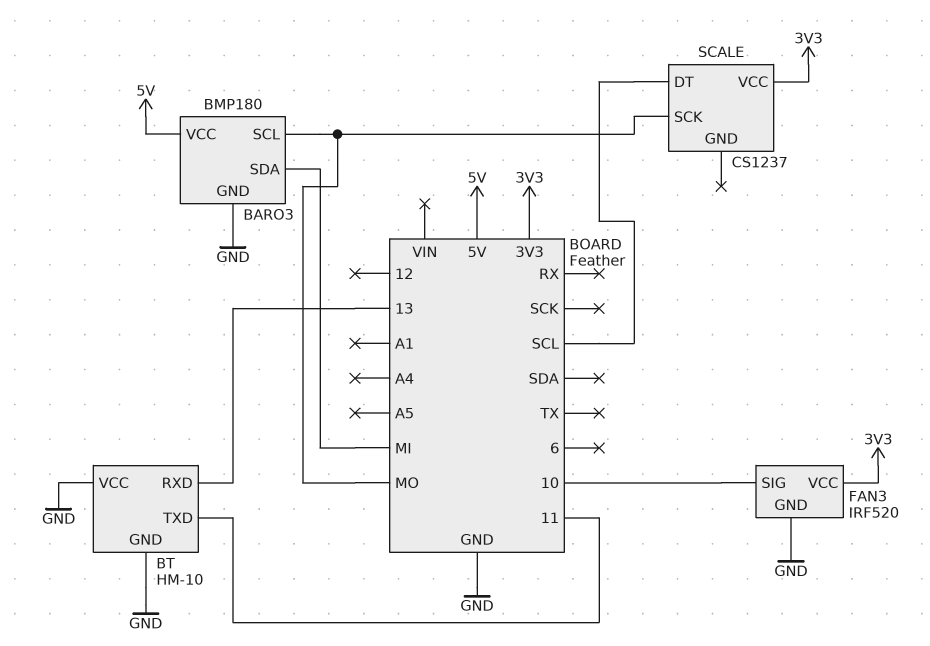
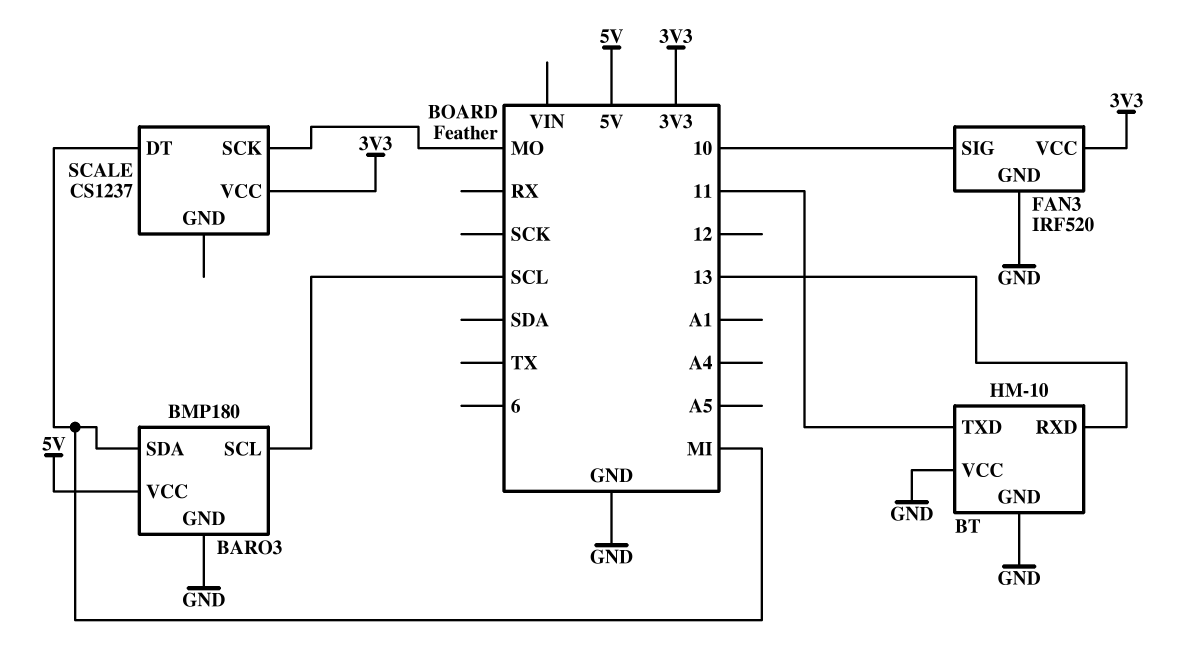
BARO3 pin SCL: MO -> SCL
SCALE pin DT: SCL -> MI

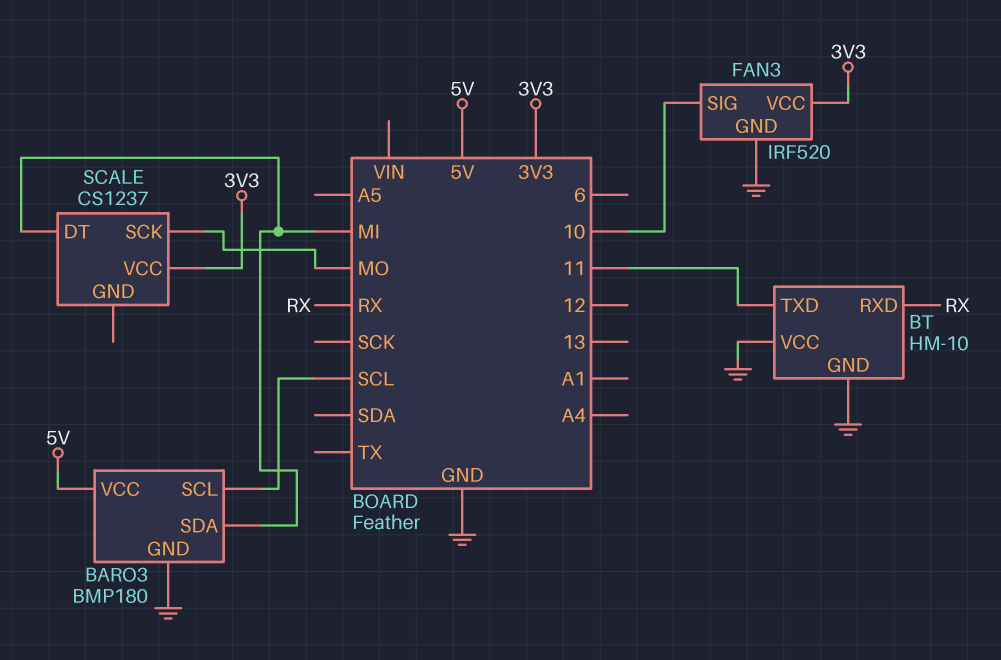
BT pin RXD: 13 -> RX

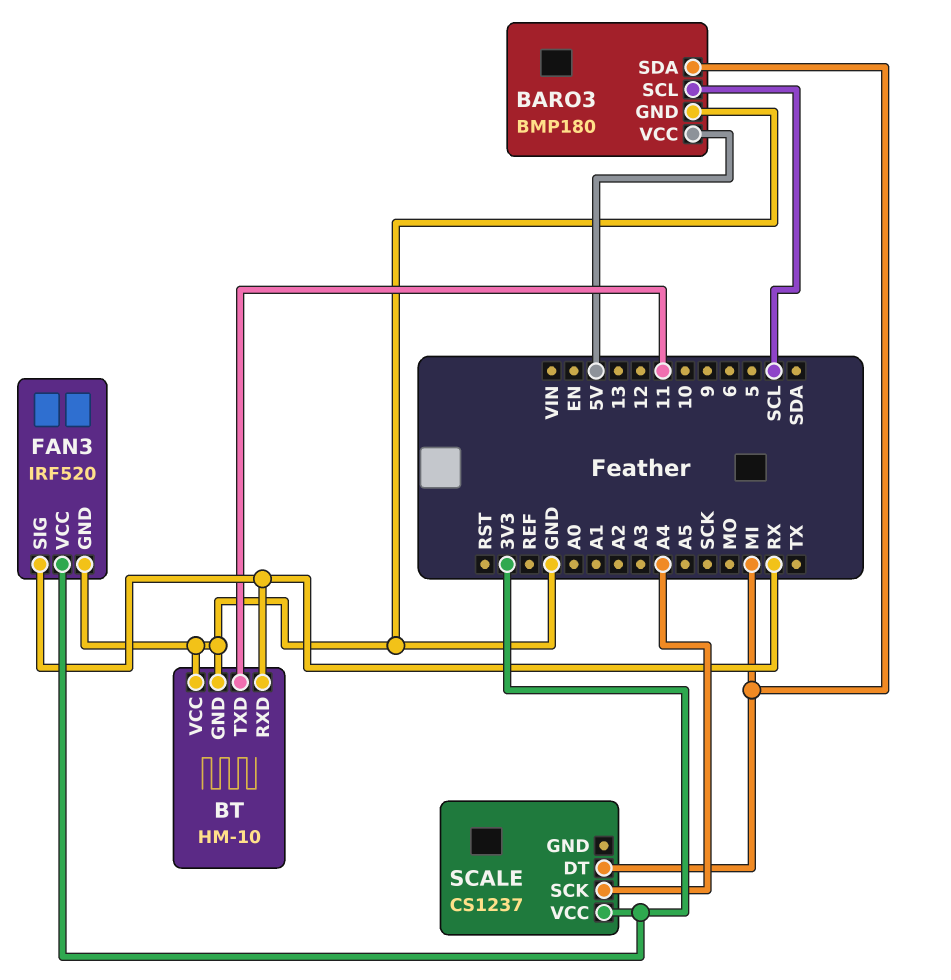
FAN3 pin SIG: 10 -> RX
SCALE pin SCK: MO -> A4

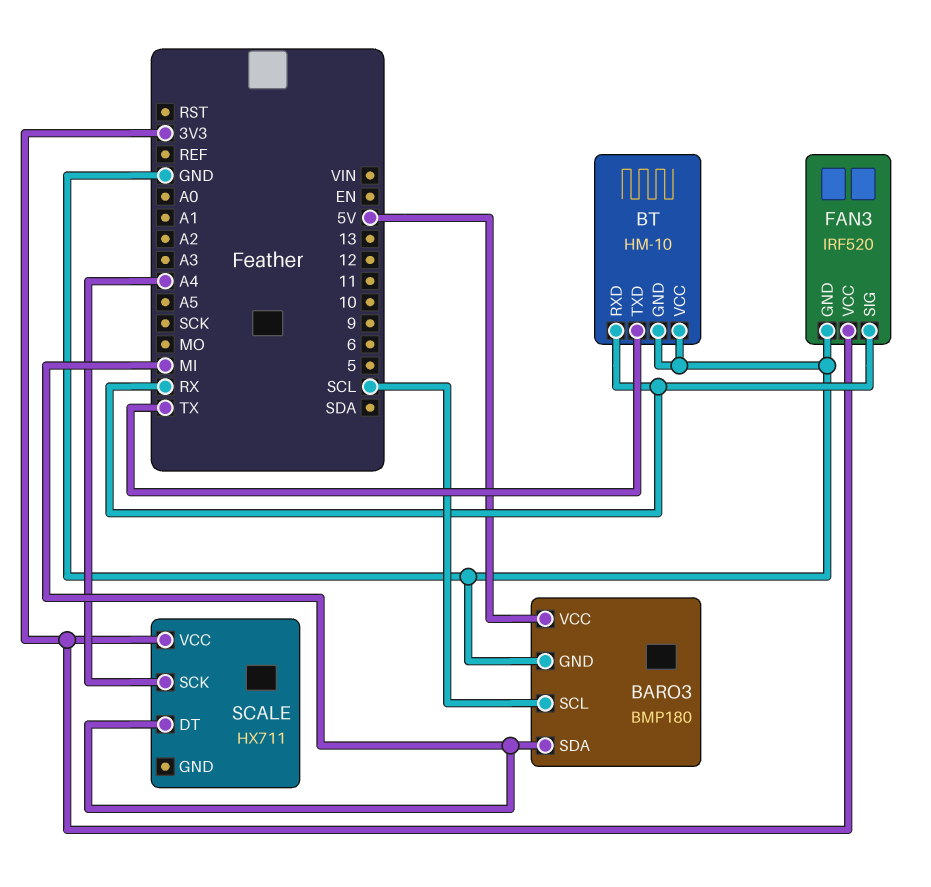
BT pin TXD: 11 -> TX
SCALE: CS1237 -> HX711

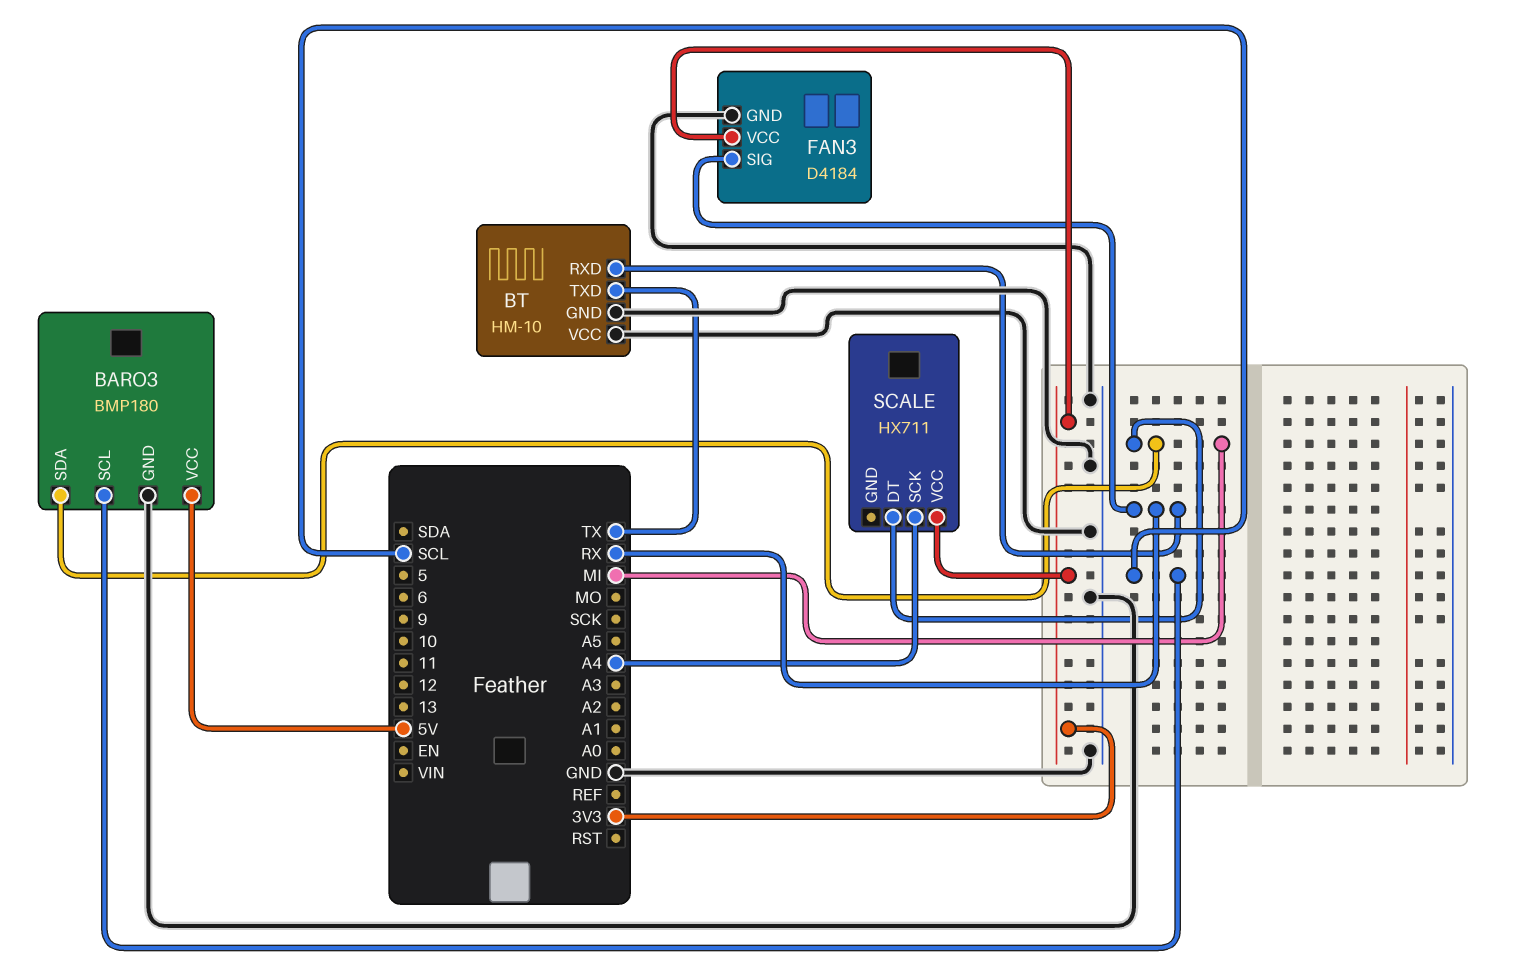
FAN3: IRF520 -> D4184

